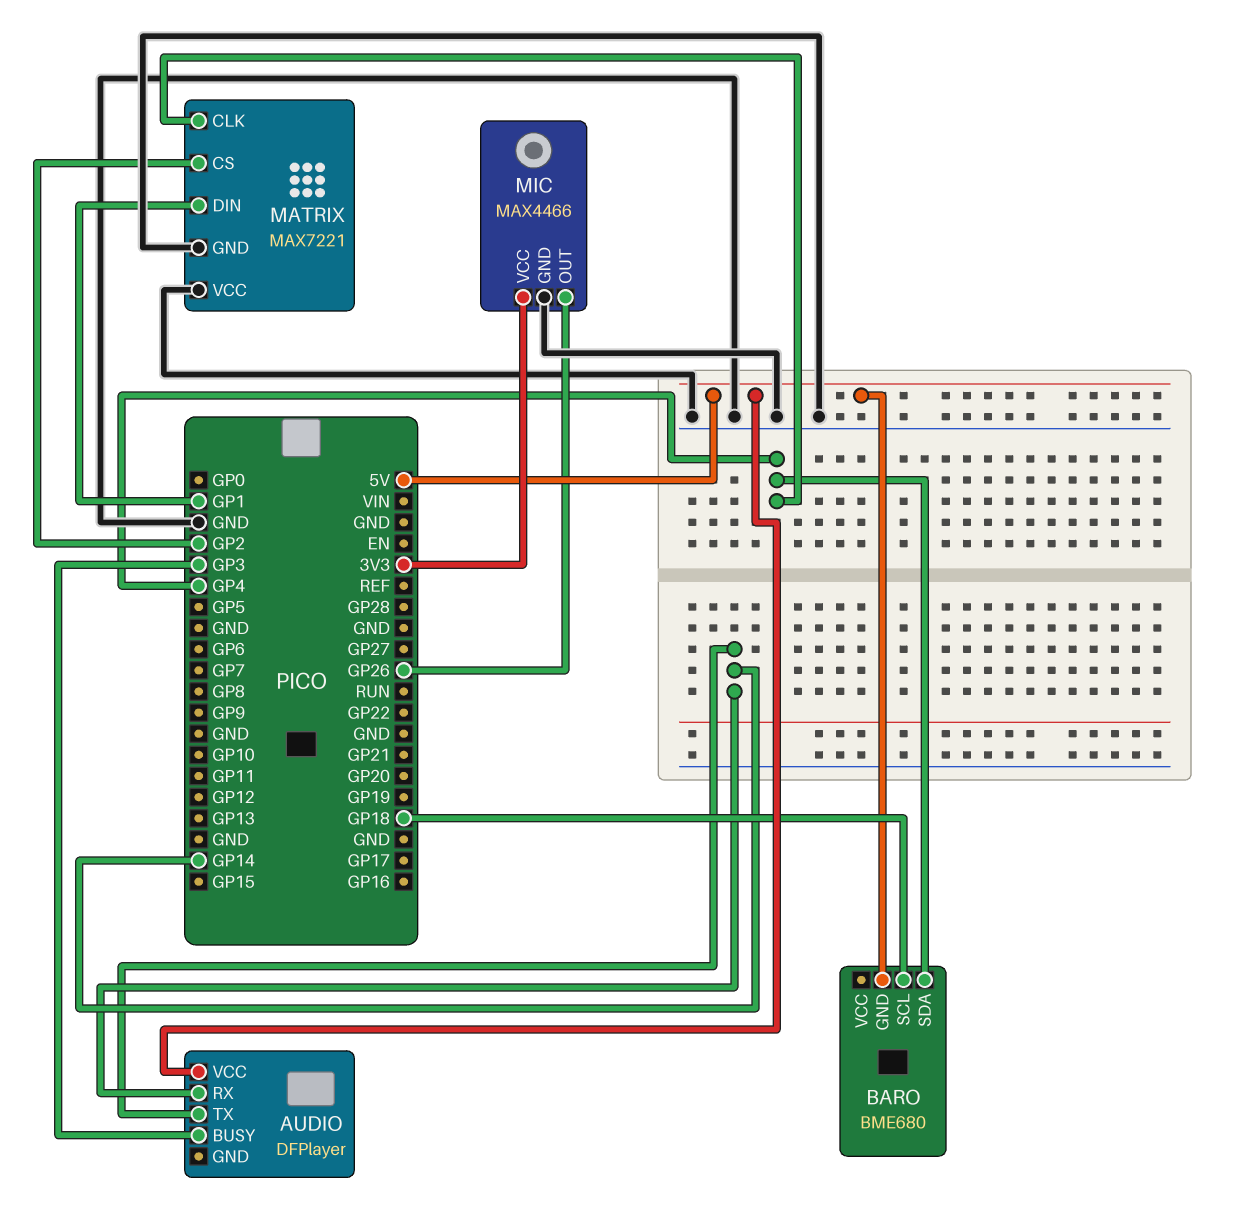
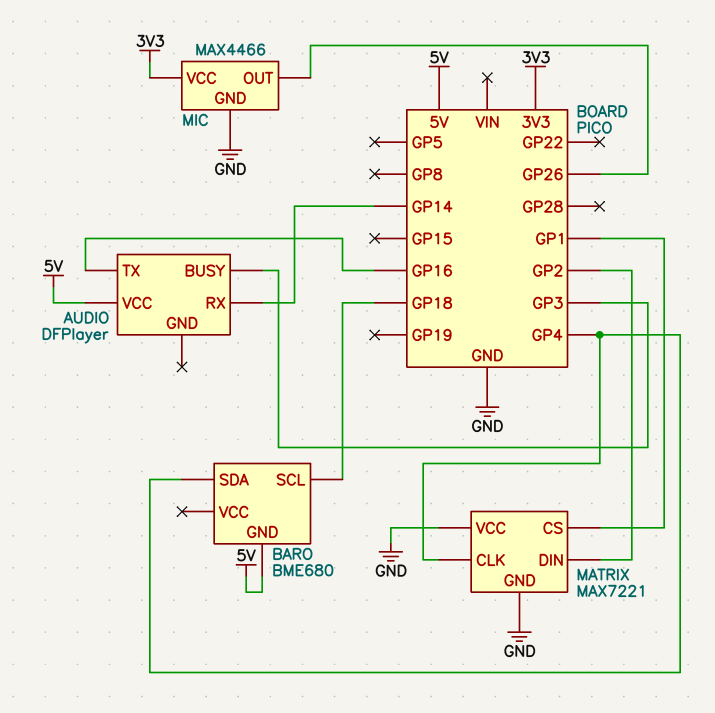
AUDIO pin TX: GP14 -> GP16
MATRIX pin CS: GP2 -> GP1
MATRIX pin DIN: GP1 -> GP2

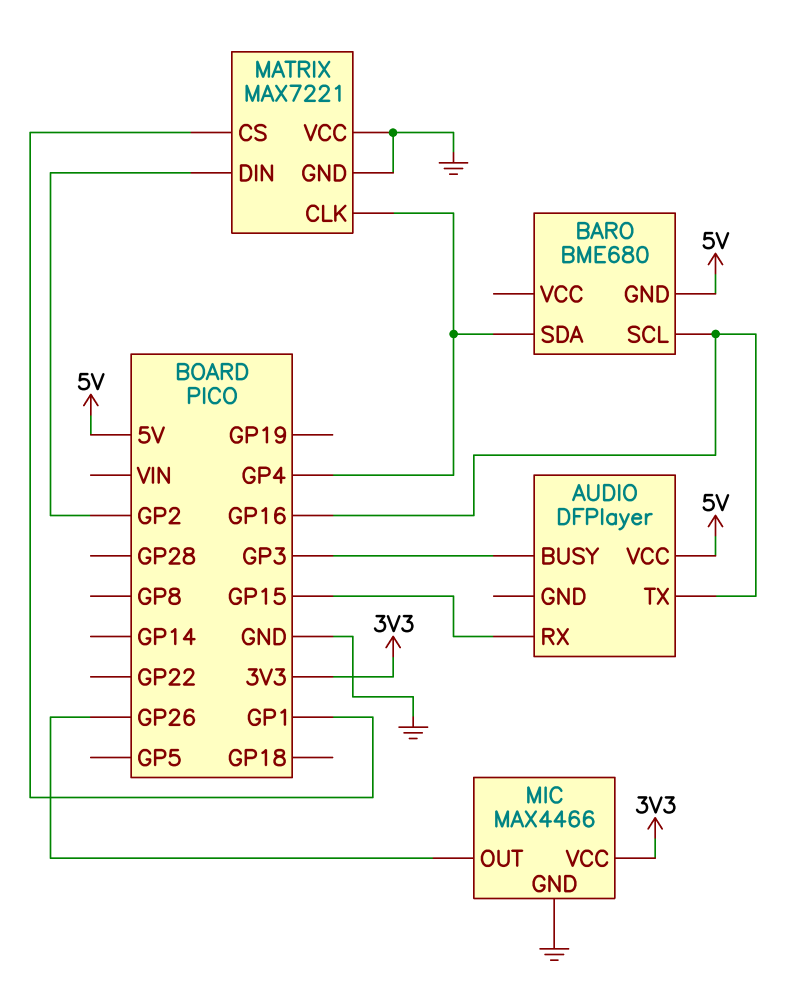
AUDIO pin RX: GP14 -> GP15
BARO pin SCL: GP18 -> GP16

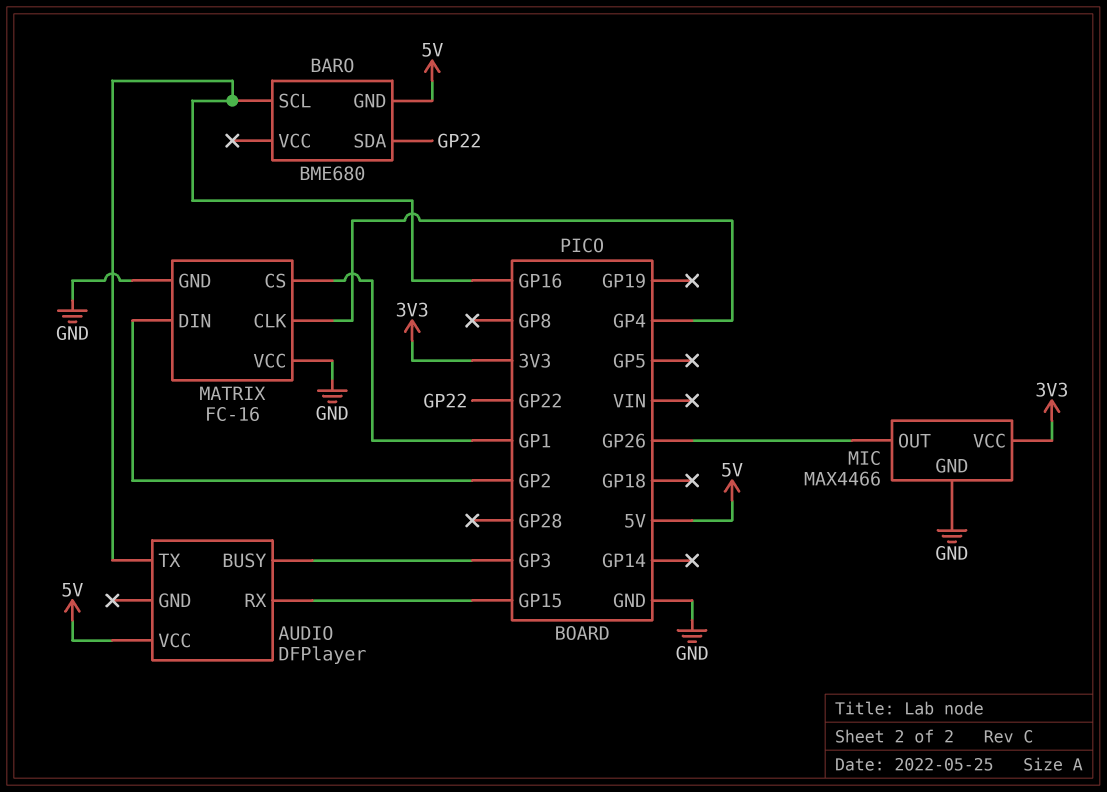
BARO pin SDA: GP4 -> GP22
MATRIX: MAX7221 -> FC-16

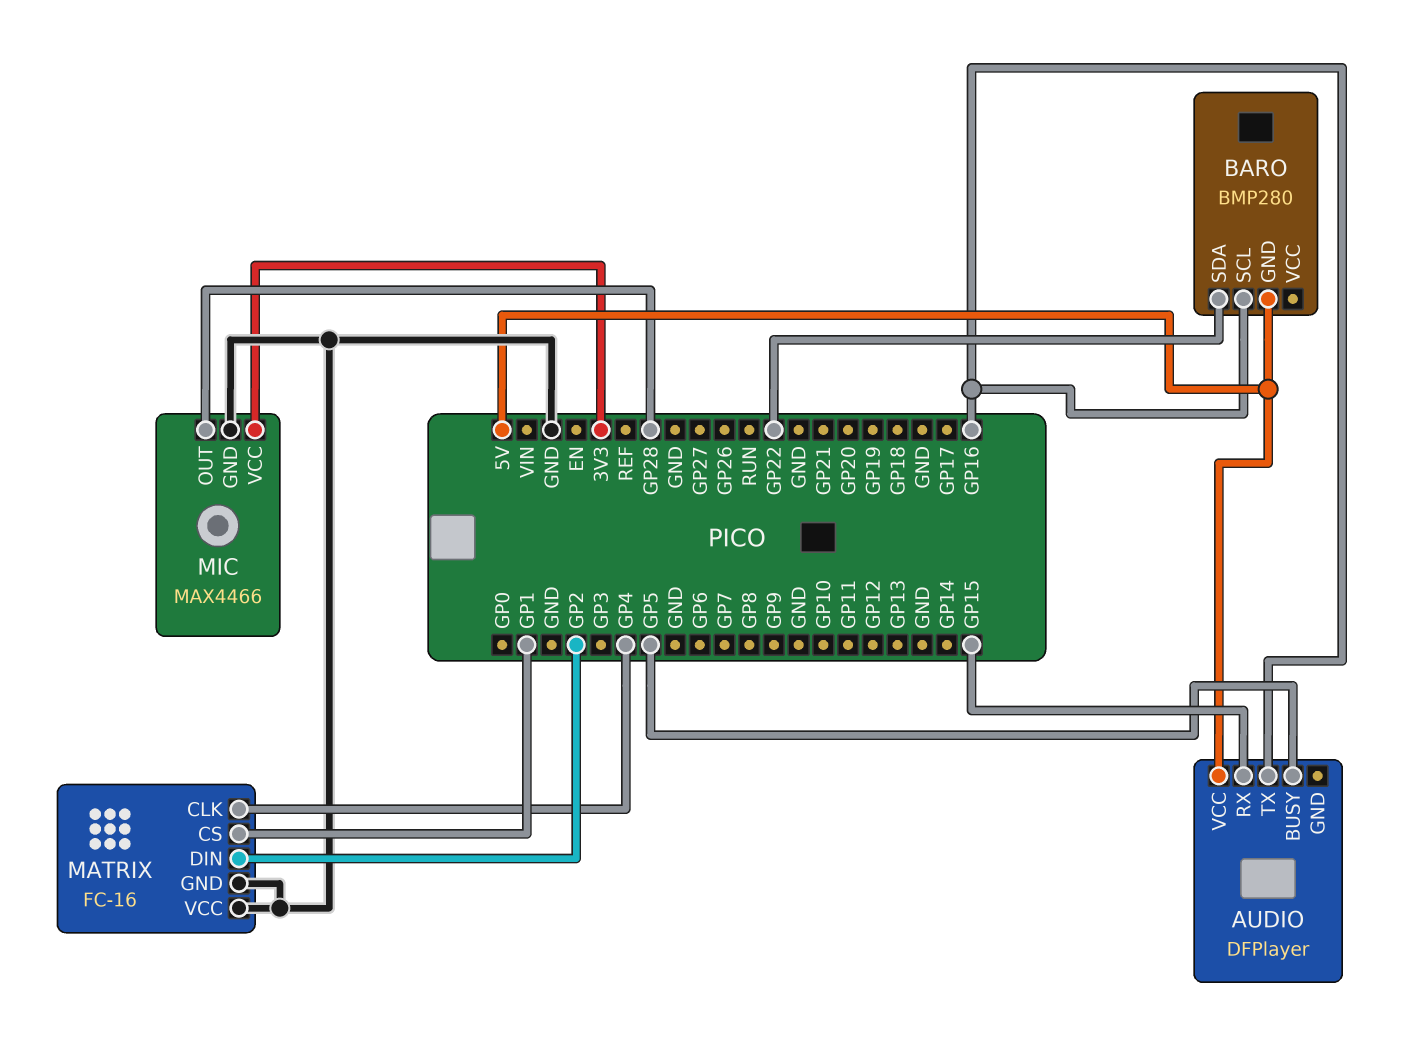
AUDIO pin BUSY: GP3 -> GP5
BARO: BME680 -> BMP280
MIC pin OUT: GP26 -> GP28

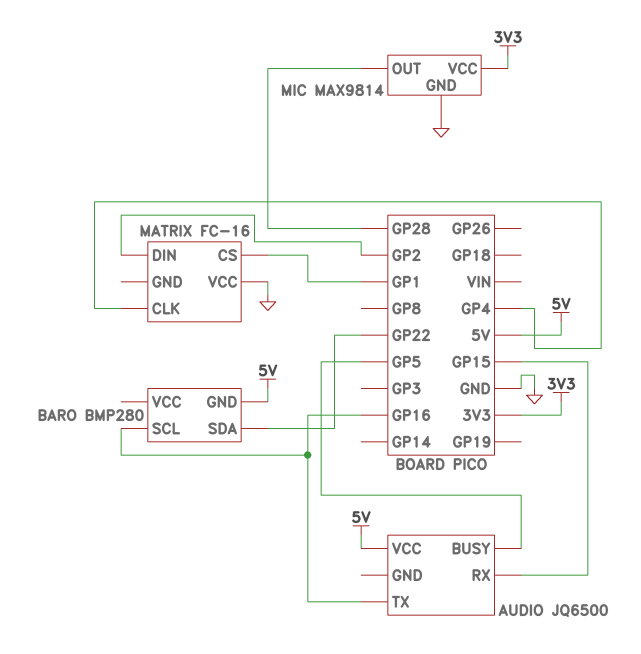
AUDIO: DFPlayer -> JQ6500
MATRIX pin GND: GND -> none
MIC: MAX4466 -> MAX9814

